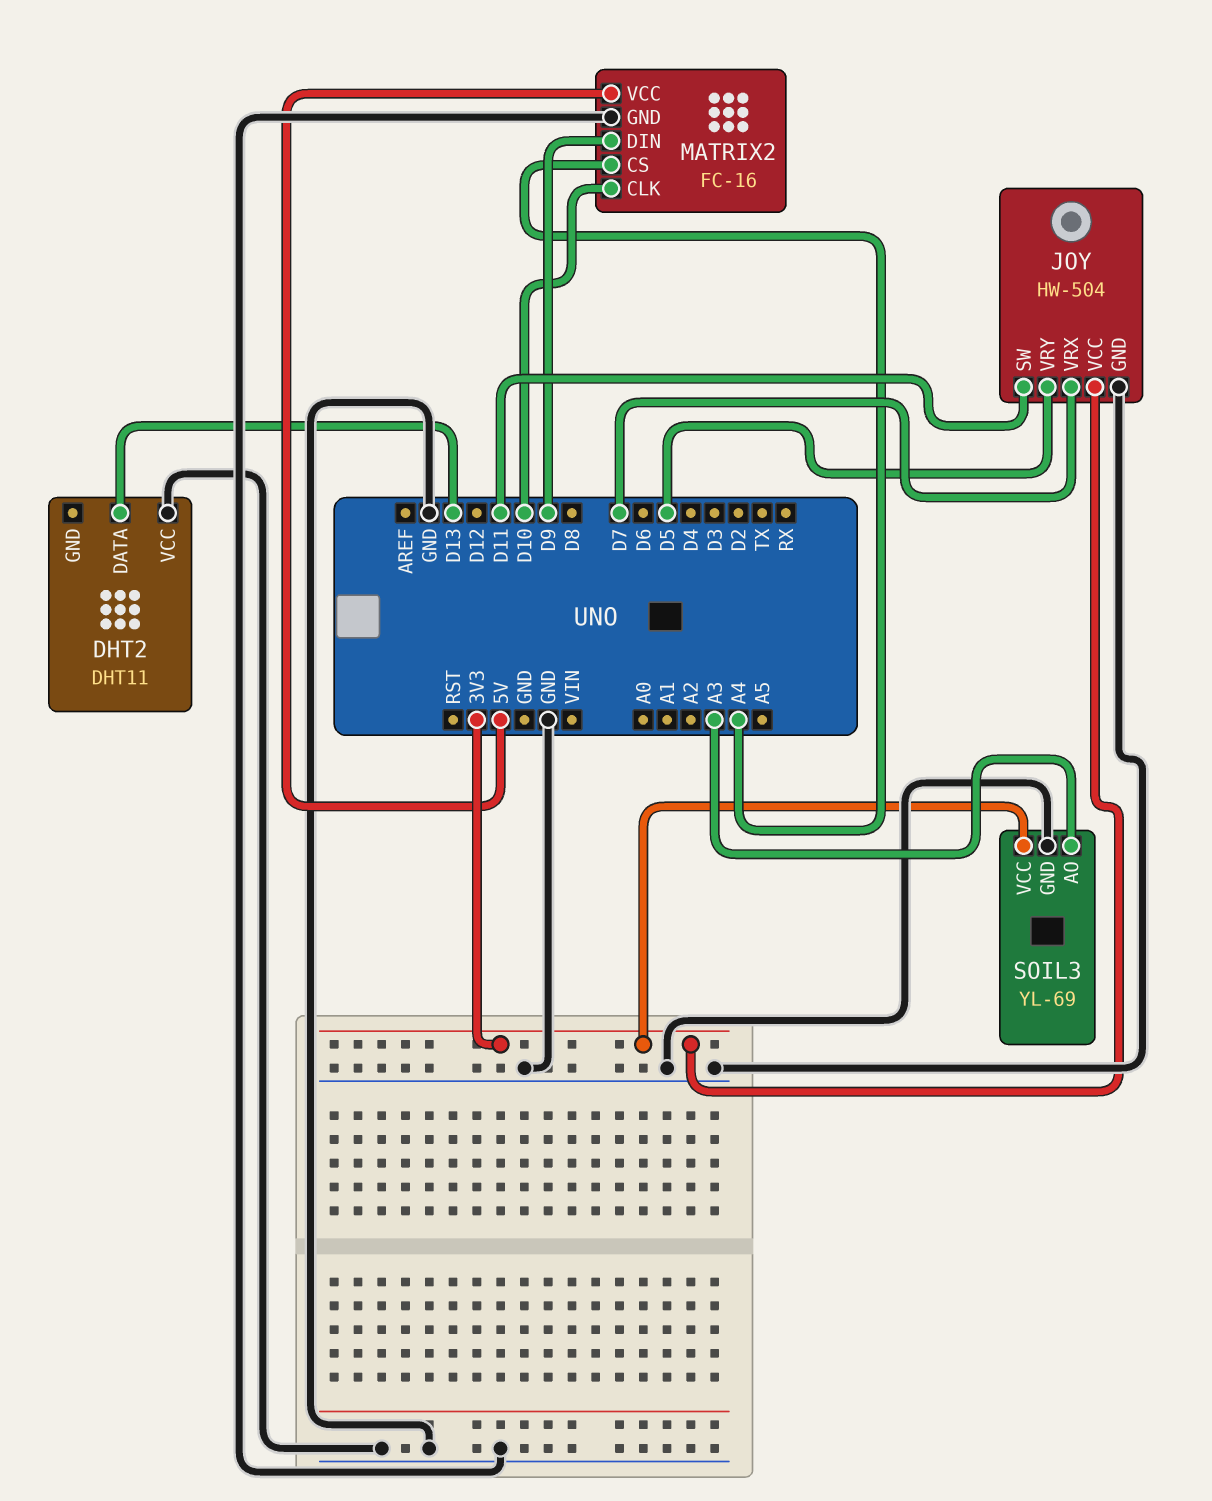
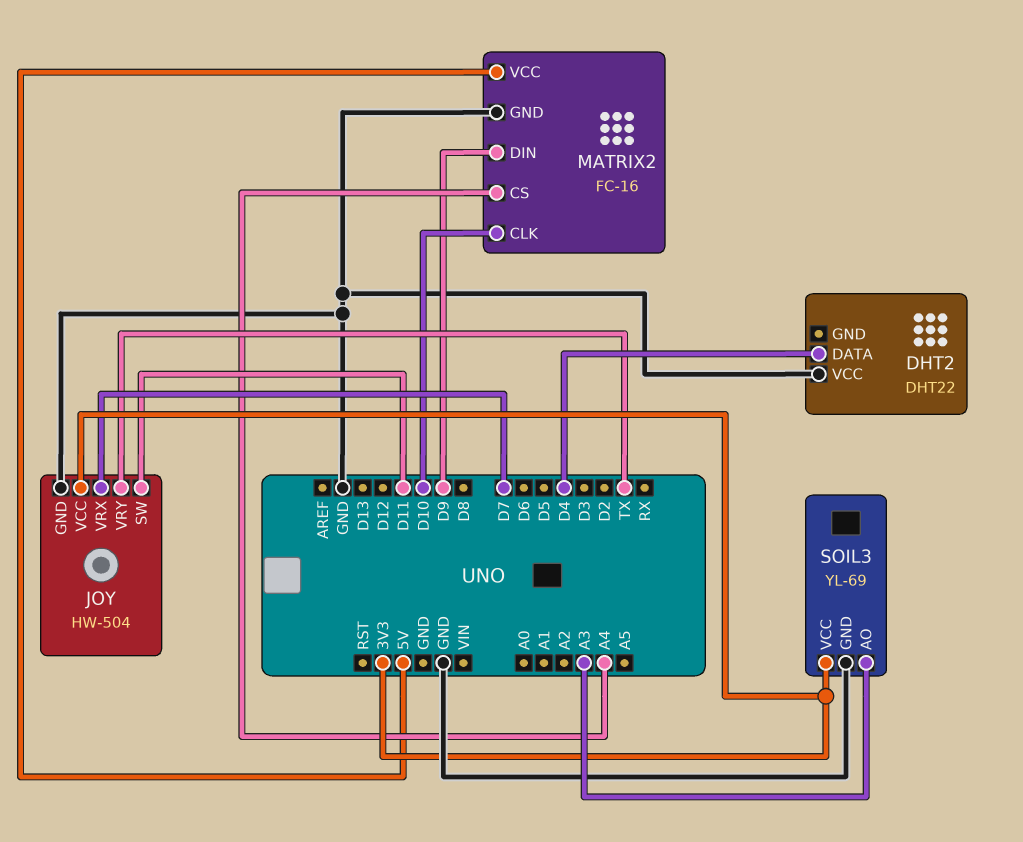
DHT2: DHT11 -> DHT22
DHT2 pin DATA: D13 -> D4
JOY pin VRY: D5 -> TX

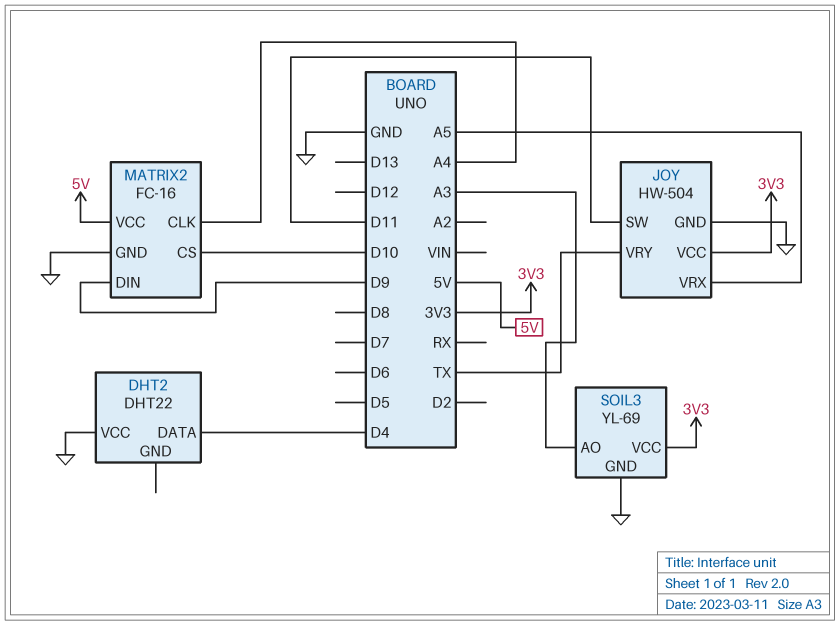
JOY pin VRX: D7 -> A5
MATRIX2 pin CLK: D10 -> A4
MATRIX2 pin CS: A4 -> D10

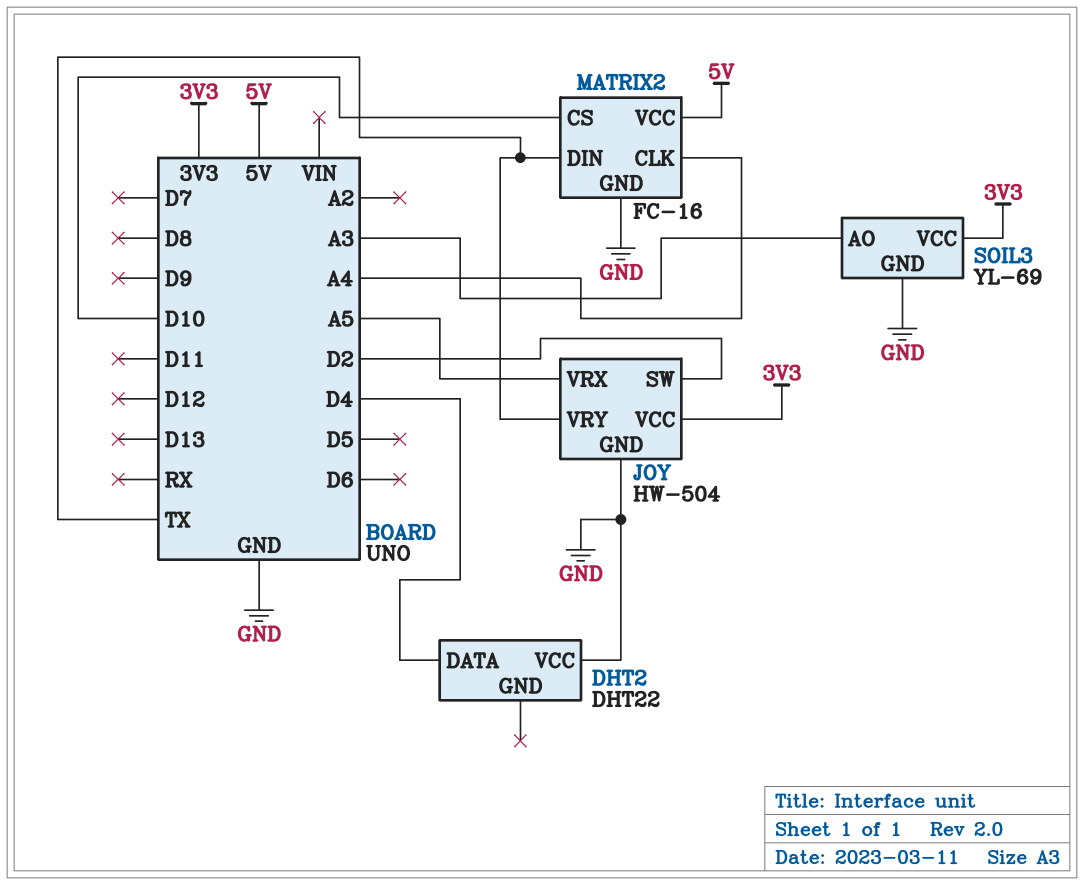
JOY pin SW: D11 -> D2
MATRIX2 pin DIN: D9 -> TX

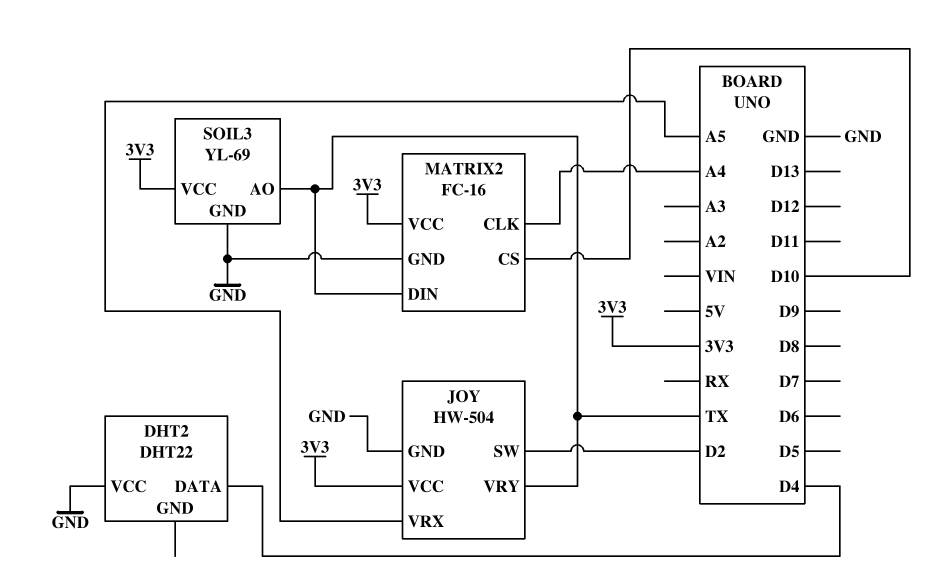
MATRIX2 pin VCC: 5V -> 3V3
SOIL3 pin AO: A3 -> TX

